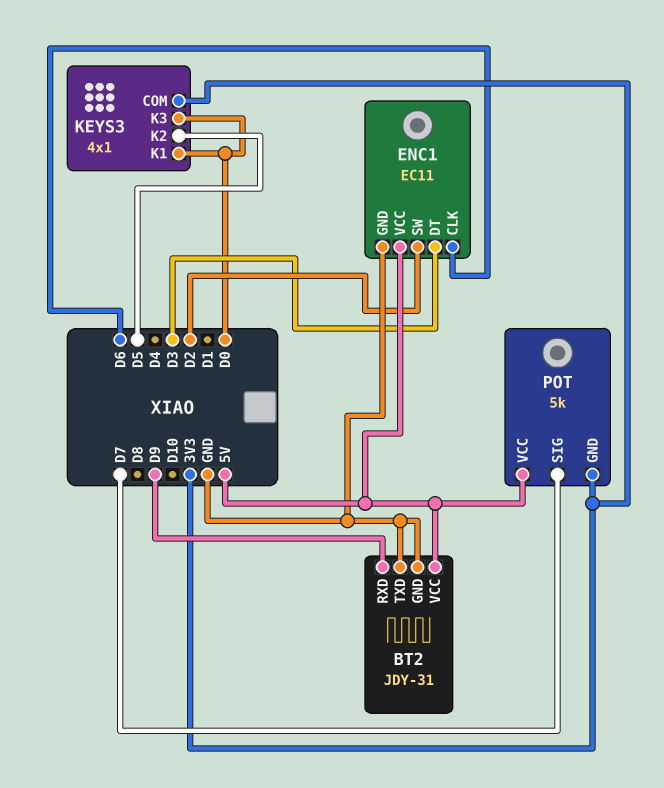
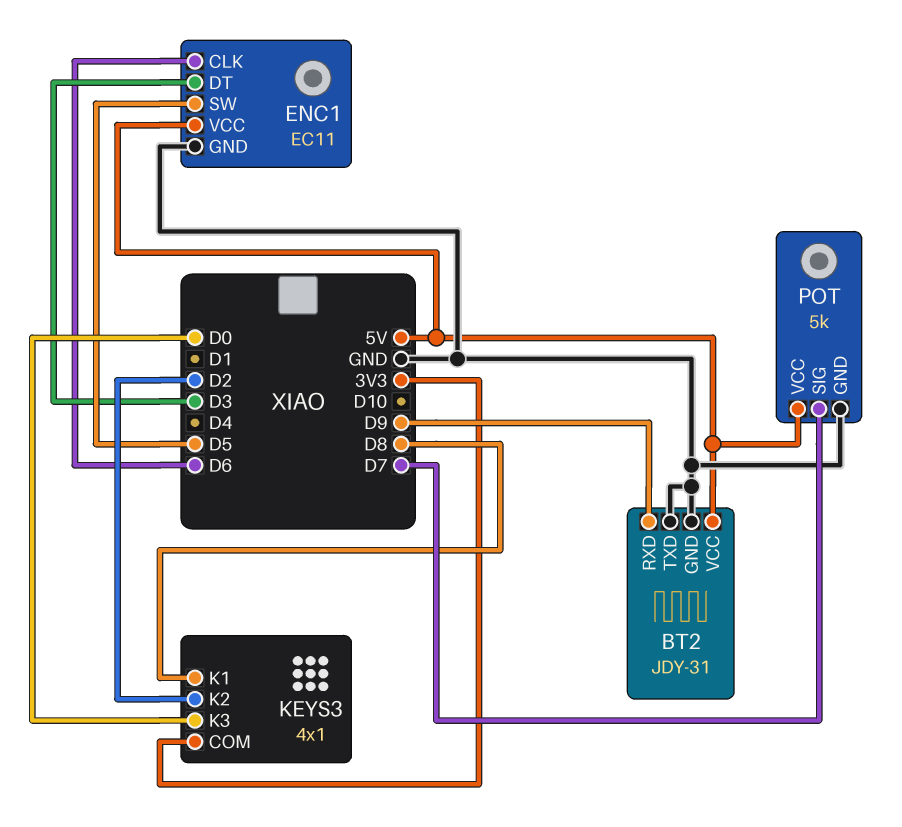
ENC1 pin SW: D2 -> D5
KEYS3 pin K1: D0 -> D8
KEYS3 pin K2: D5 -> D2
POT pin GND: 3V3 -> GND

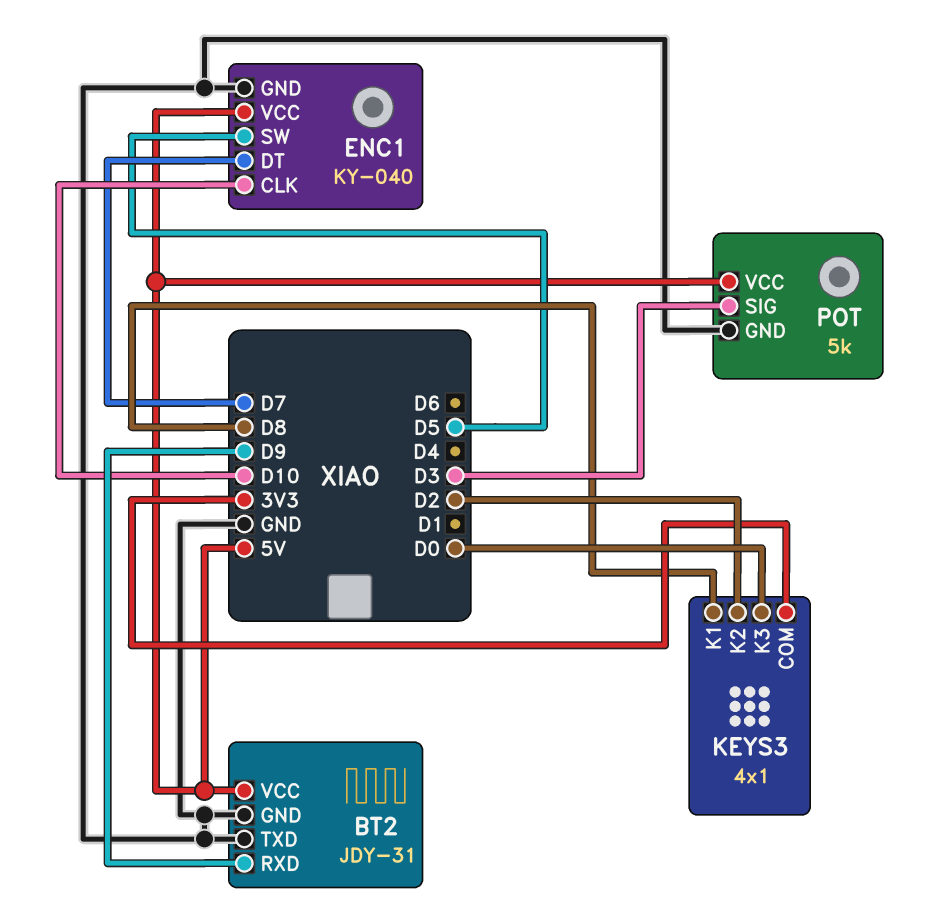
ENC1: EC11 -> KY-040
ENC1 pin CLK: D6 -> D10
ENC1 pin DT: D3 -> D7
POT pin SIG: D7 -> D3

